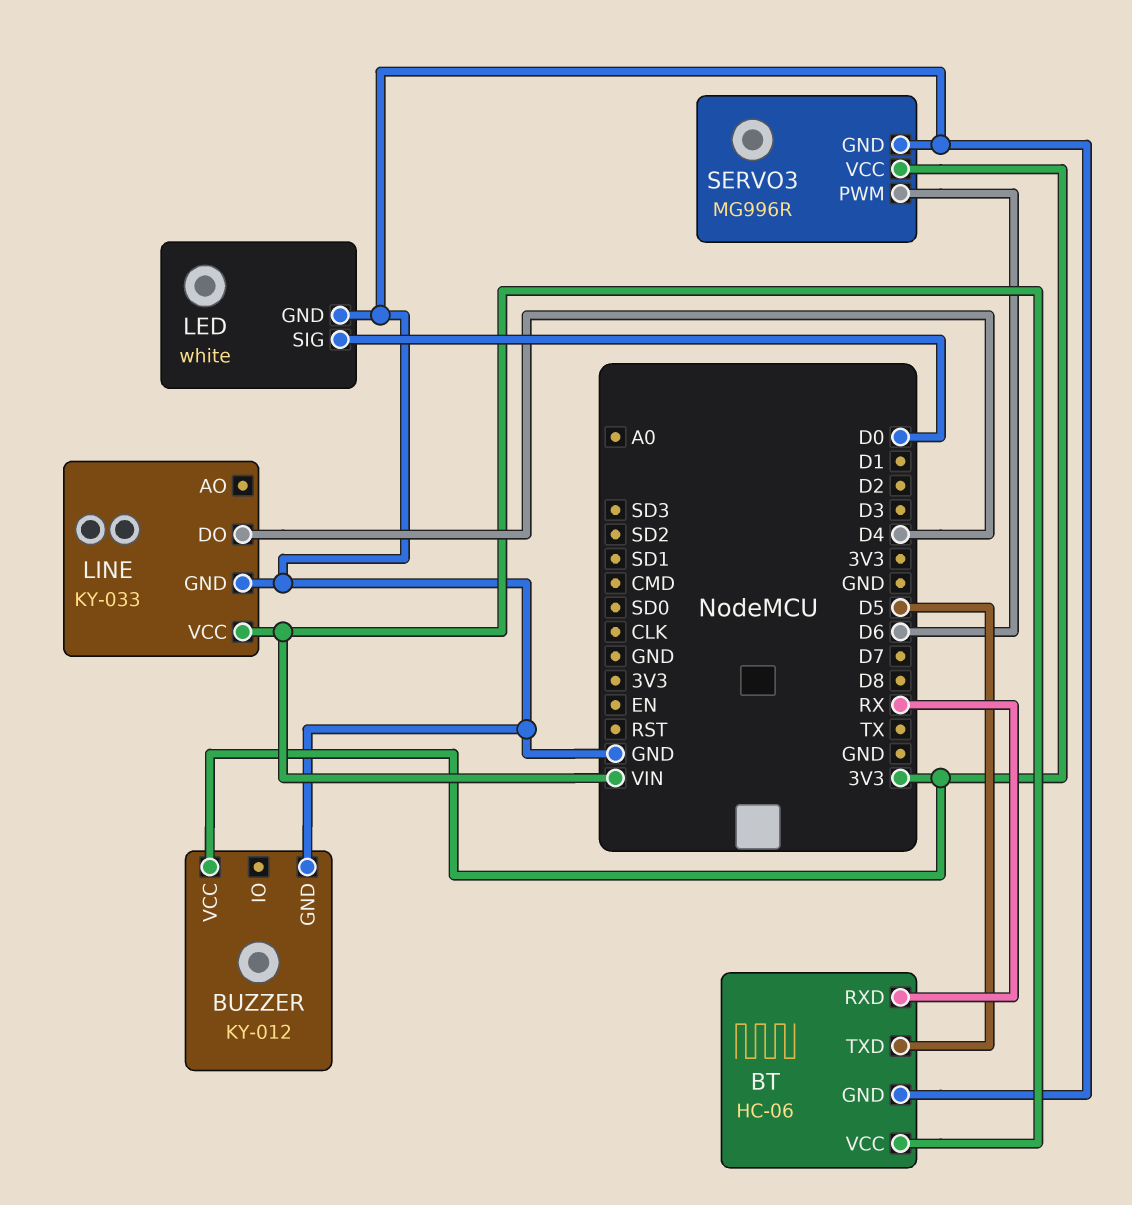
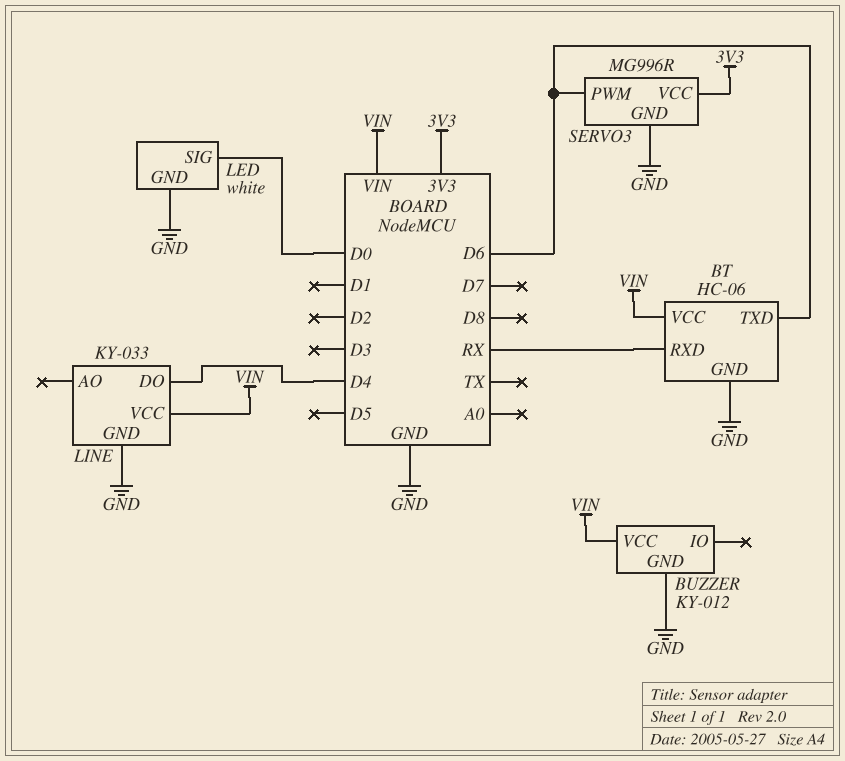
BT pin TXD: D5 -> D6
BUZZER pin VCC: 3V3 -> VIN

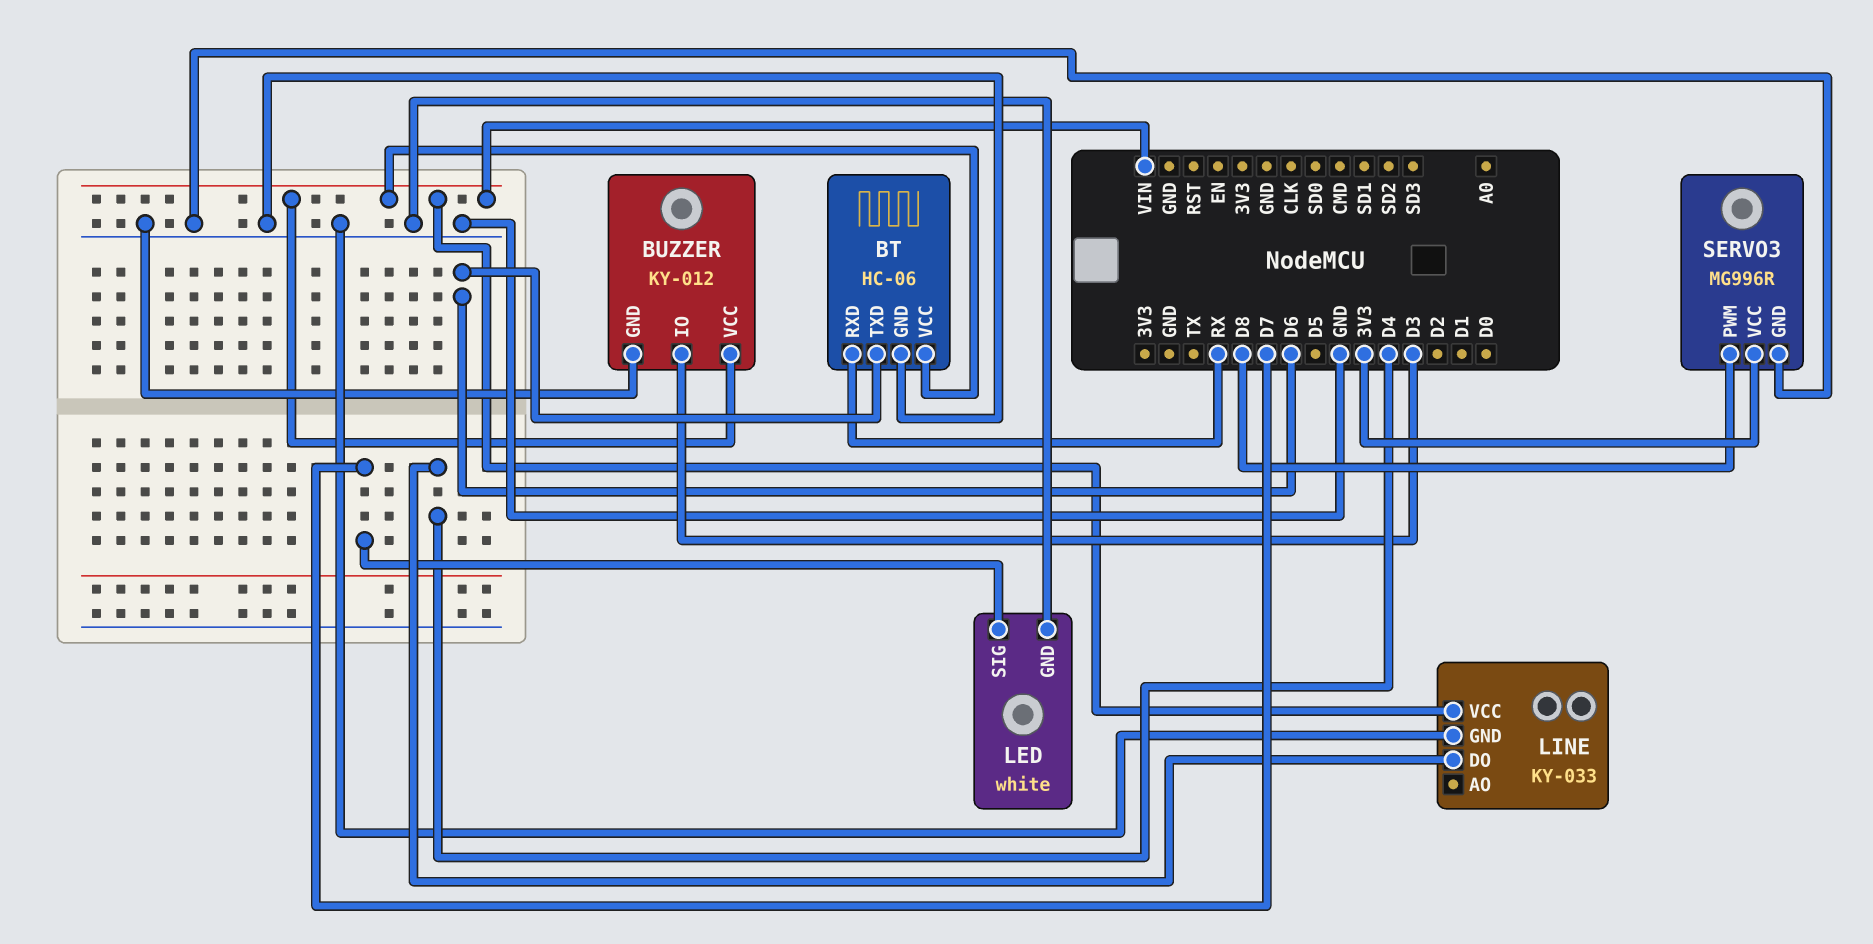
BUZZER pin IO: none -> D3
LED pin SIG: D0 -> D7
SERVO3 pin PWM: D6 -> D8

